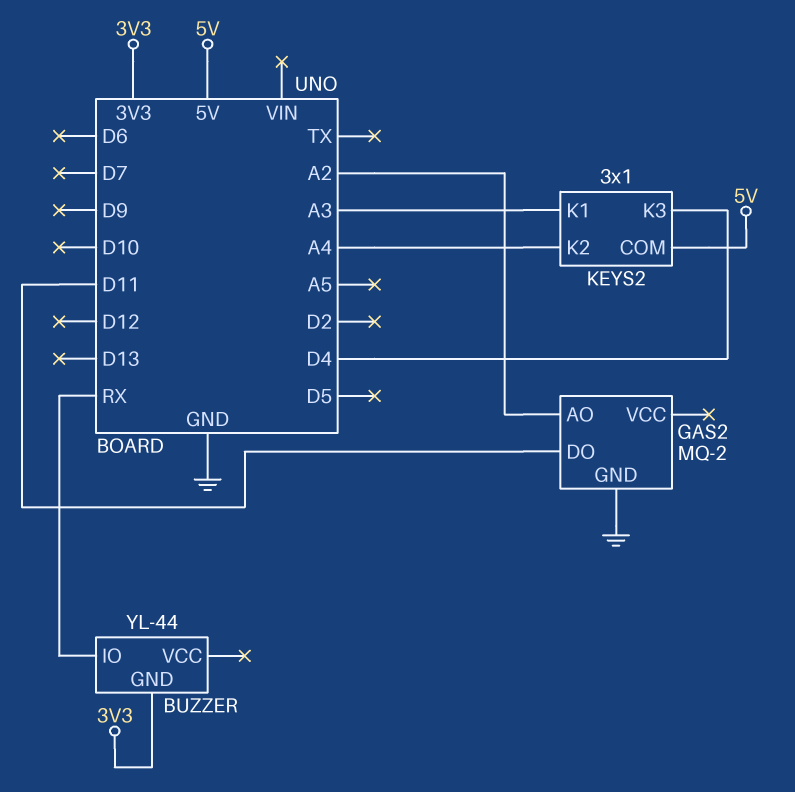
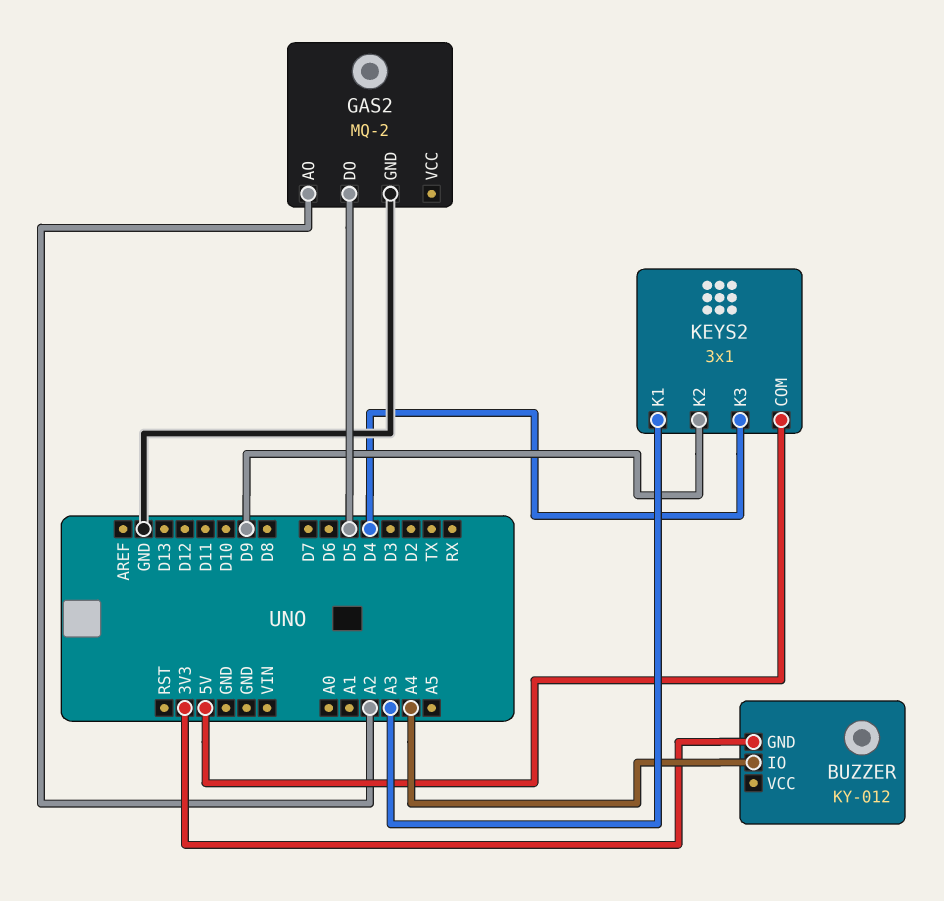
BUZZER: YL-44 -> KY-012
BUZZER pin IO: RX -> A4
GAS2 pin DO: D11 -> D5
KEYS2 pin K2: A4 -> D9

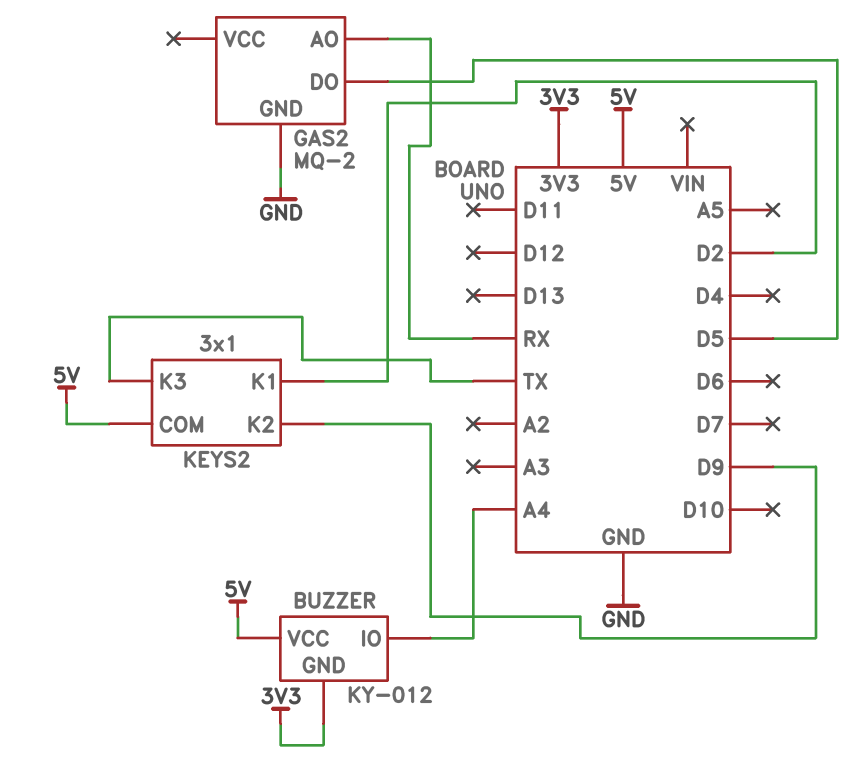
BUZZER pin VCC: none -> 5V
GAS2 pin AO: A2 -> RX
KEYS2 pin K1: A3 -> D2
KEYS2 pin K3: D4 -> TX

